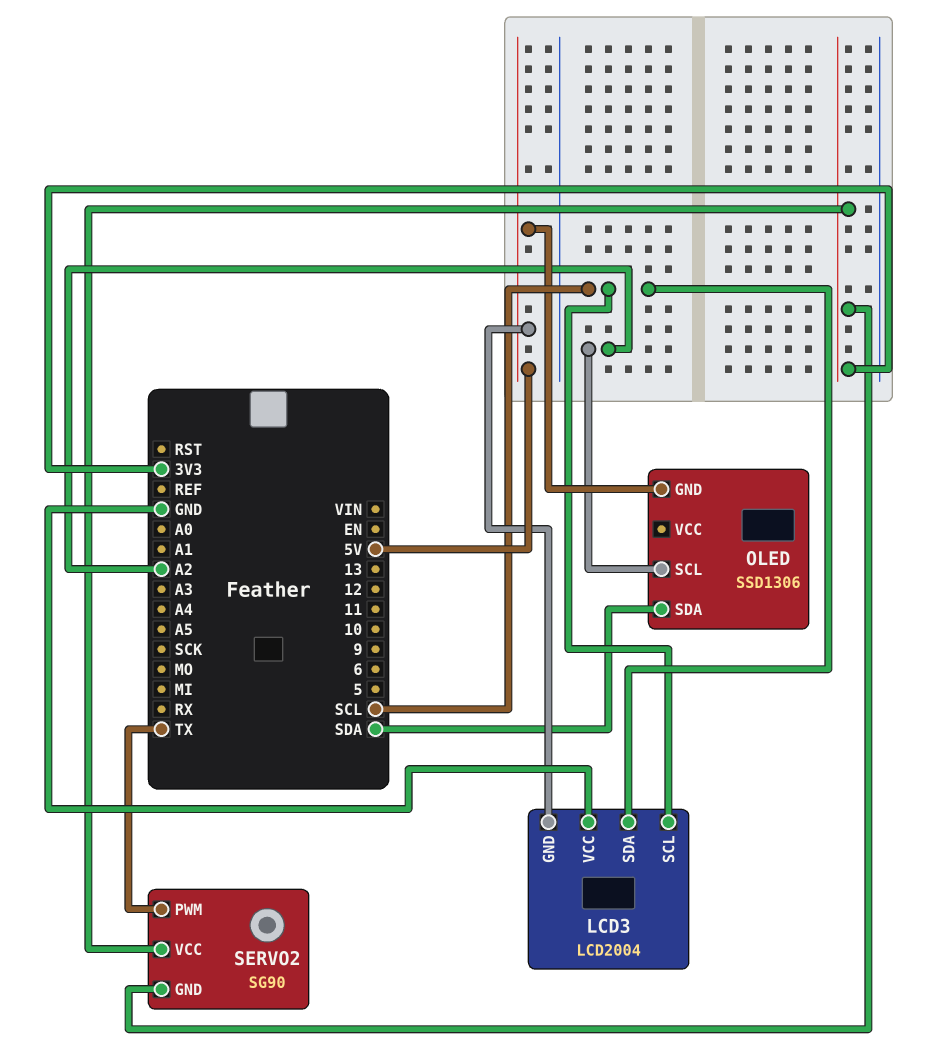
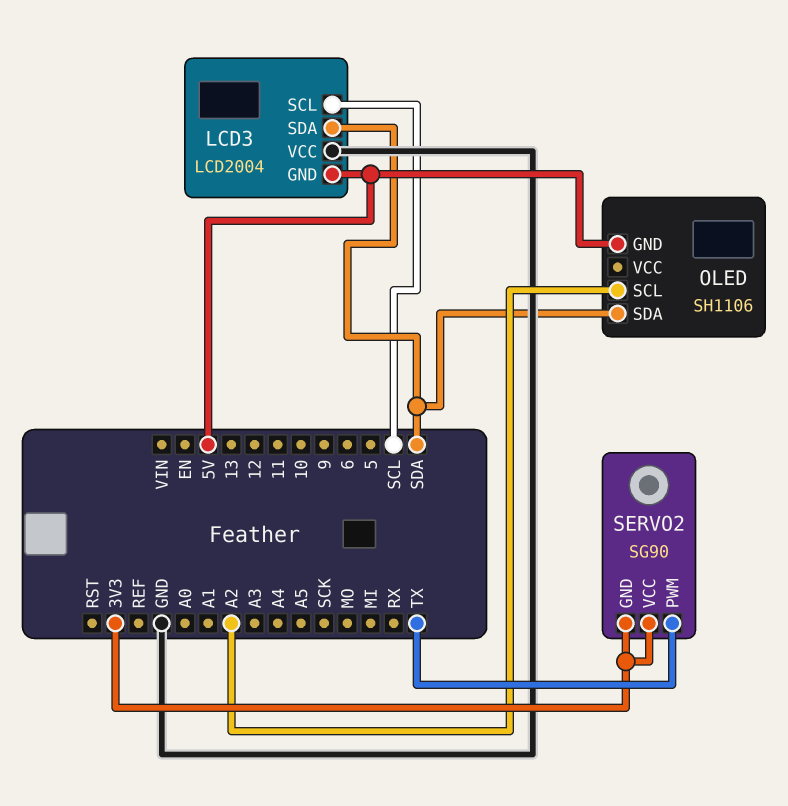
LCD3 pin SDA: SCL -> SDA
OLED: SSD1306 -> SH1106

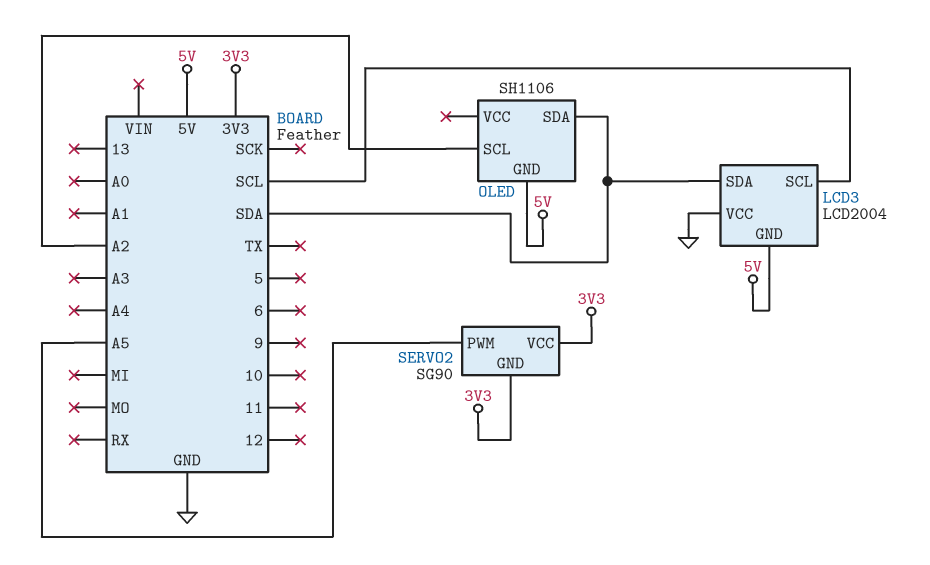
SERVO2 pin PWM: TX -> A5

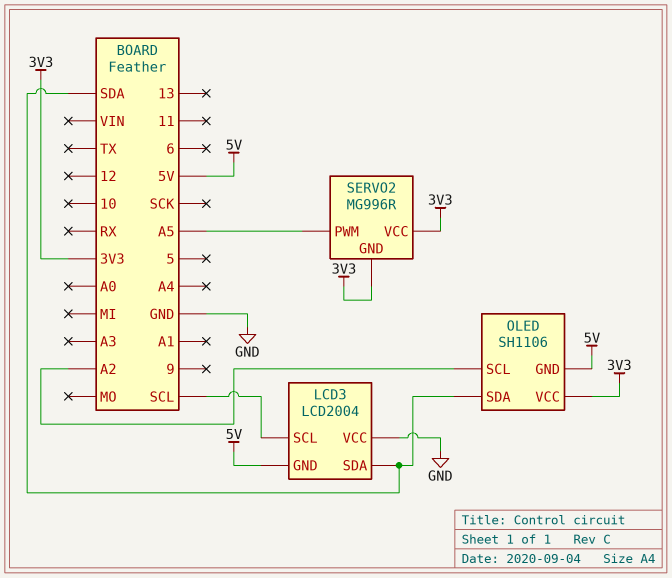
OLED pin VCC: none -> 3V3
SERVO2: SG90 -> MG996R

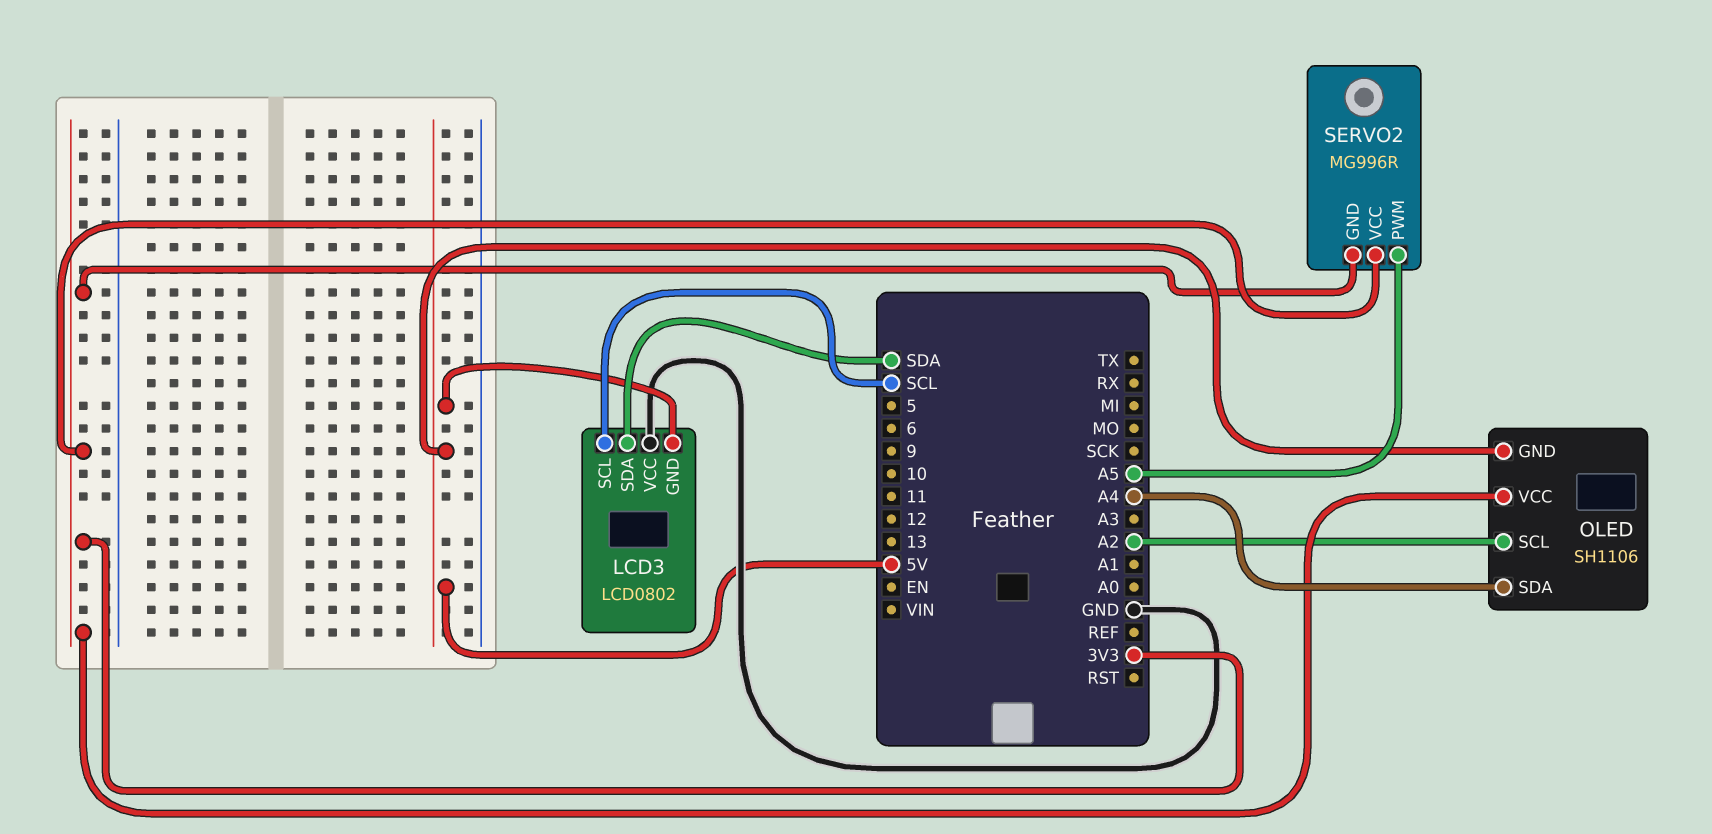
LCD3: LCD2004 -> LCD0802
OLED pin SDA: SDA -> A4

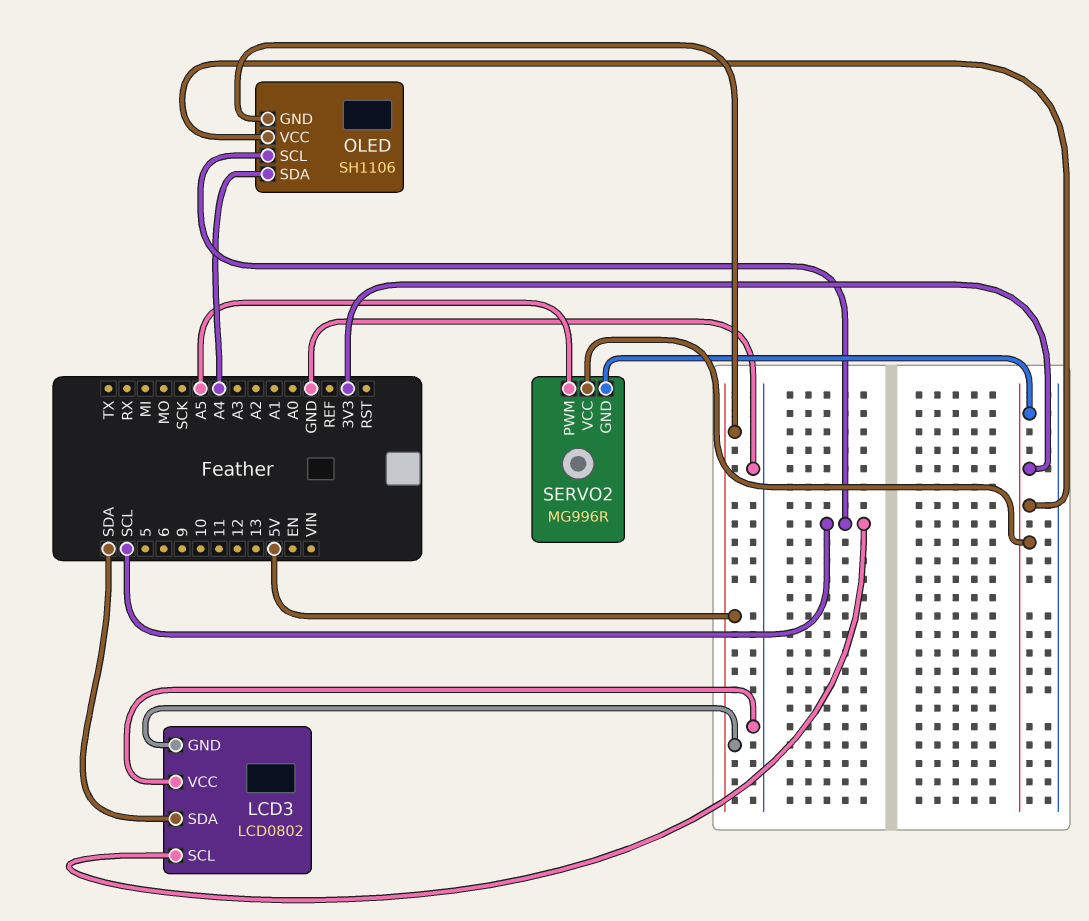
OLED pin SCL: A2 -> SCL

